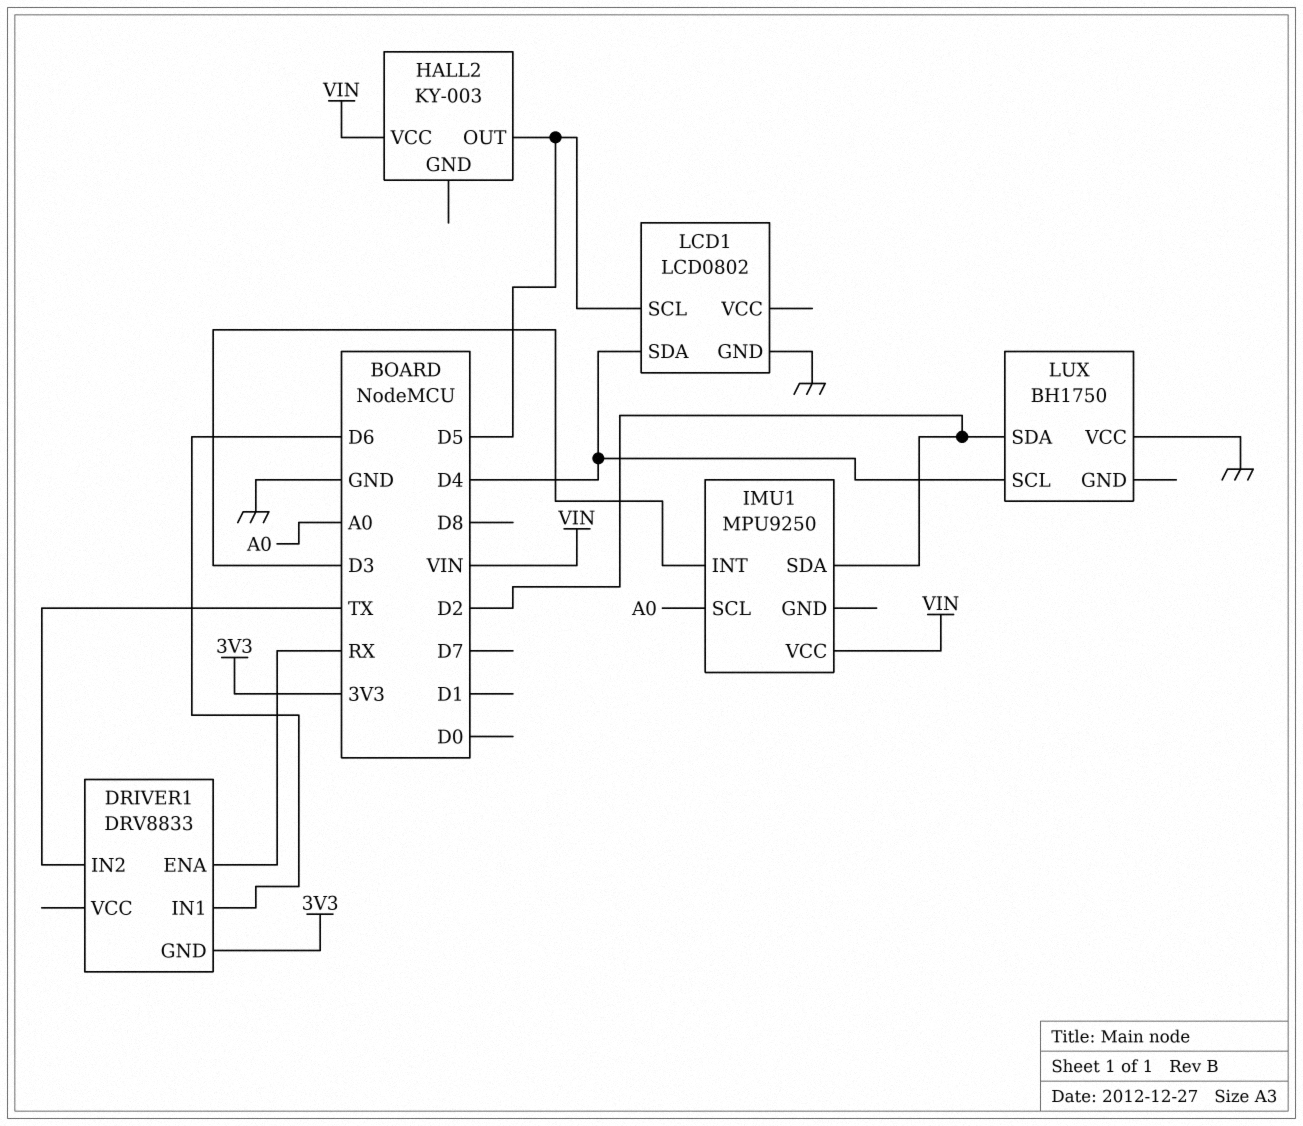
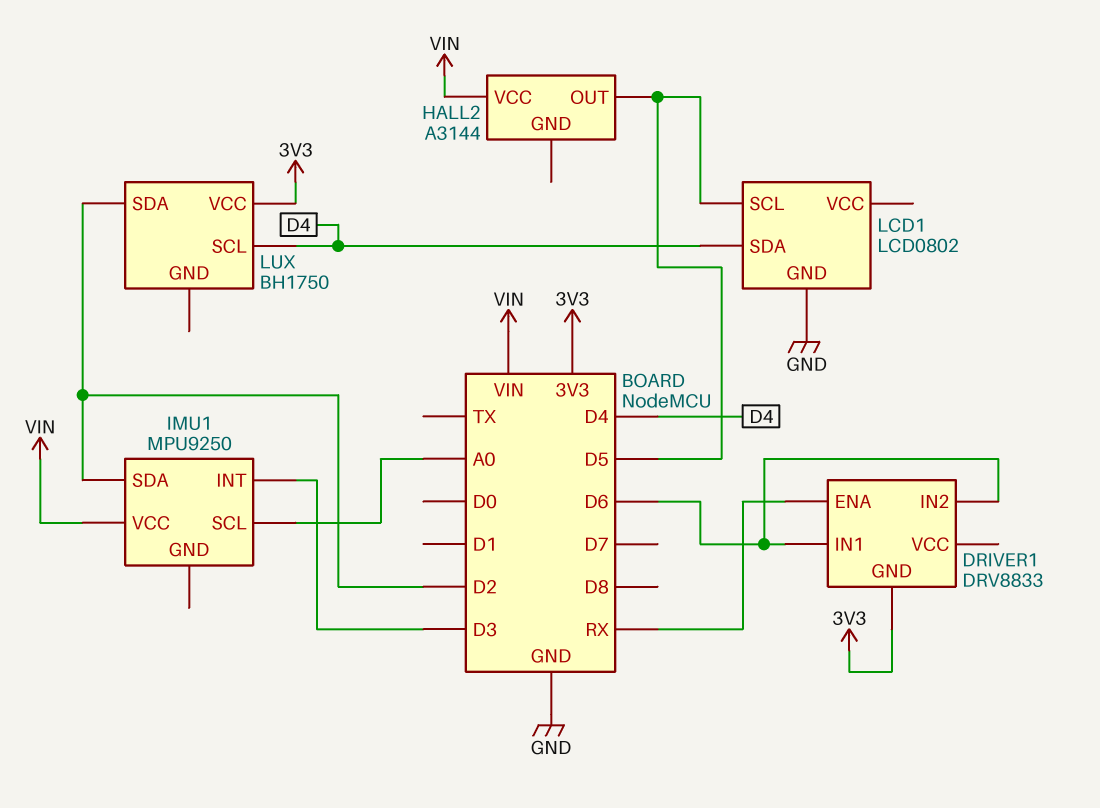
DRIVER1 pin IN2: TX -> D6
HALL2: KY-003 -> A3144
LUX pin VCC: GND -> 3V3

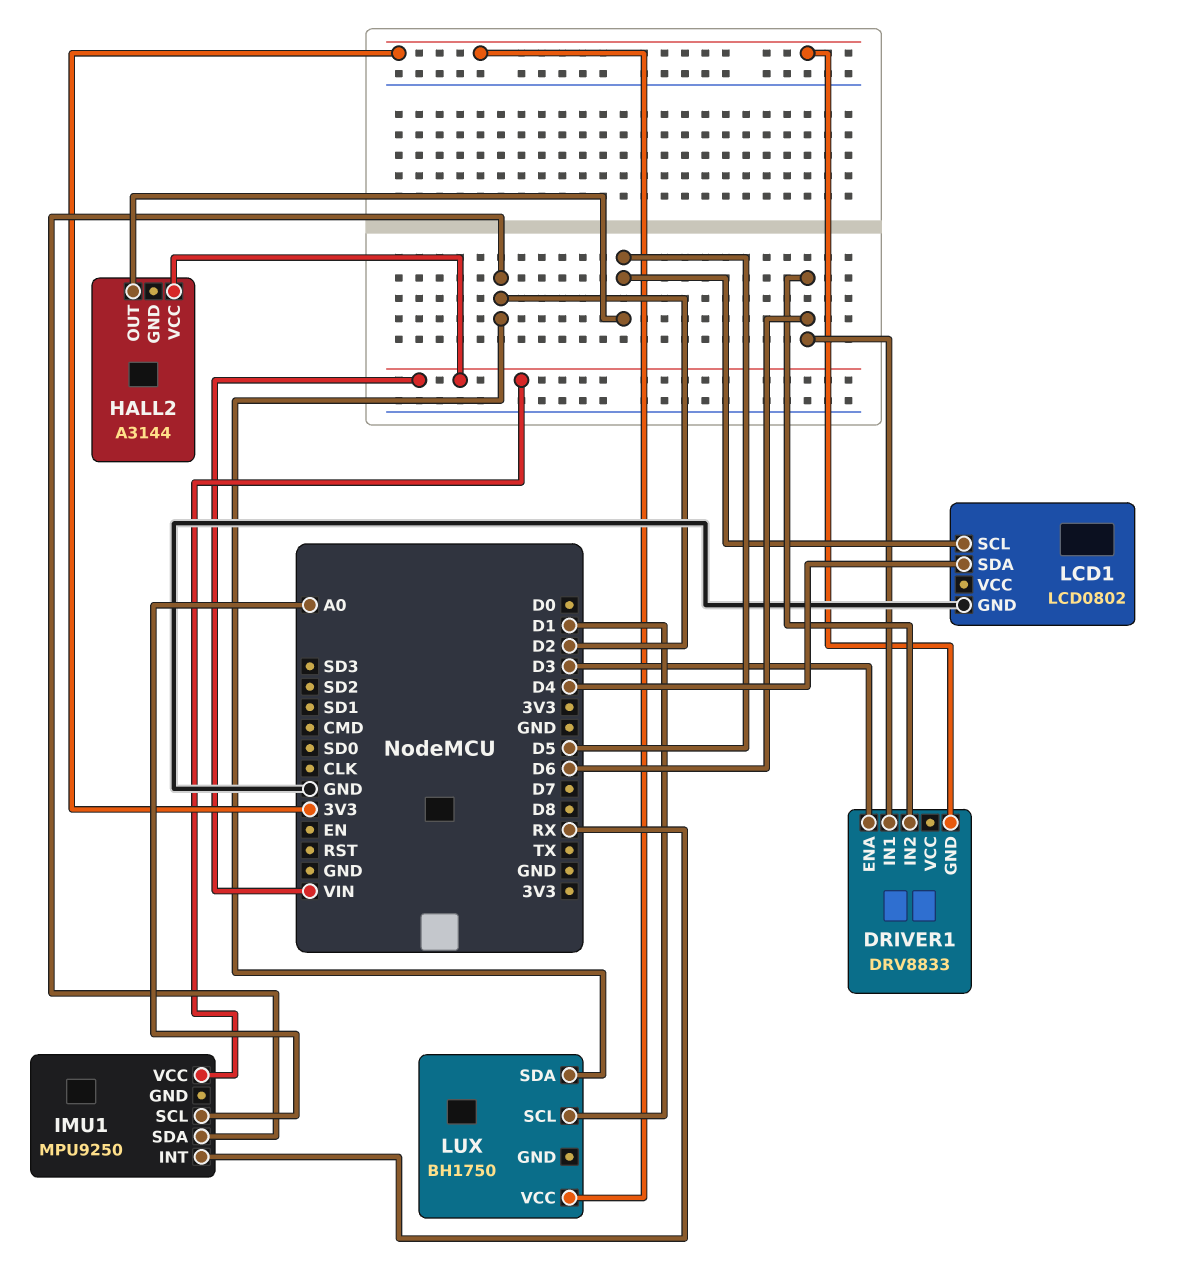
DRIVER1 pin ENA: RX -> D3
IMU1 pin INT: D3 -> RX
LUX pin SCL: D4 -> D1

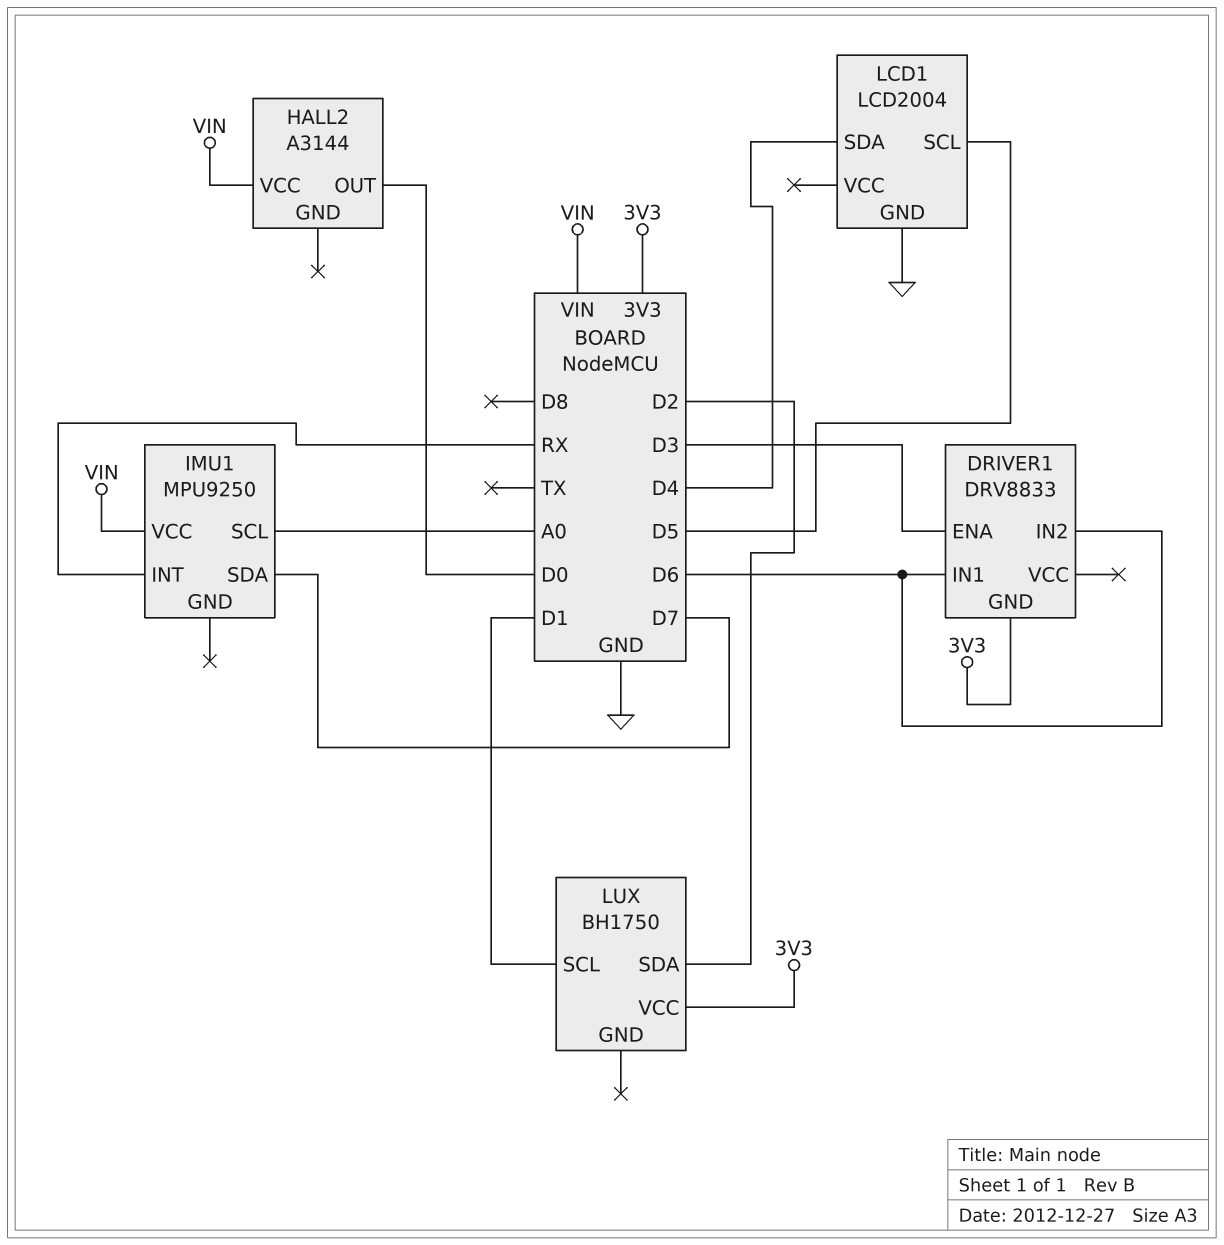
HALL2 pin OUT: D5 -> D0
IMU1 pin SDA: D2 -> D7
LCD1: LCD0802 -> LCD2004

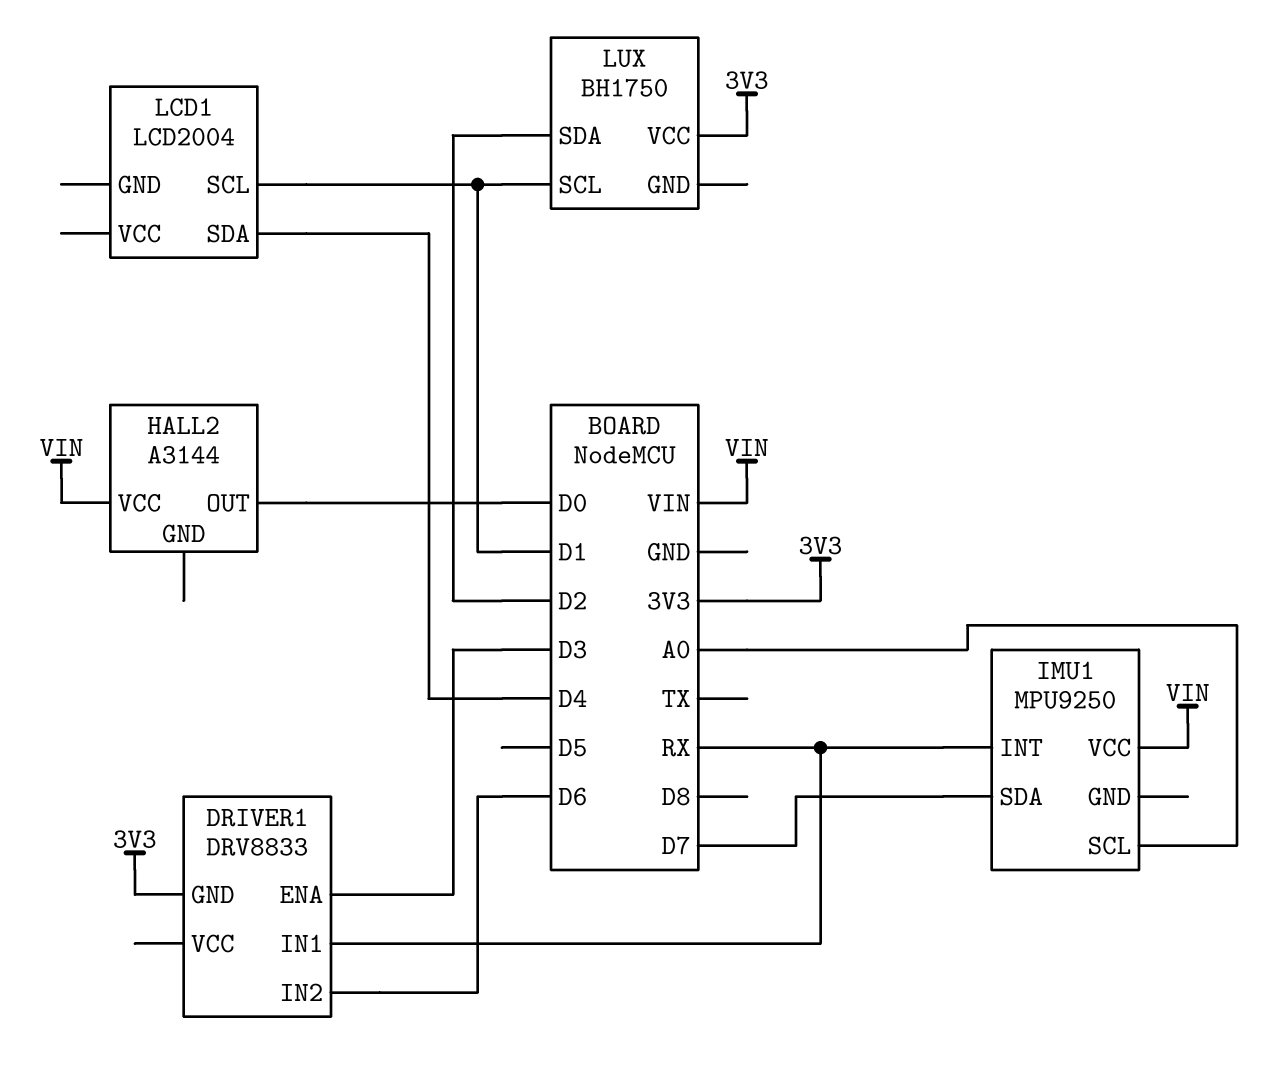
DRIVER1 pin IN1: D6 -> RX
LCD1 pin GND: GND -> none
LCD1 pin SCL: D5 -> D1

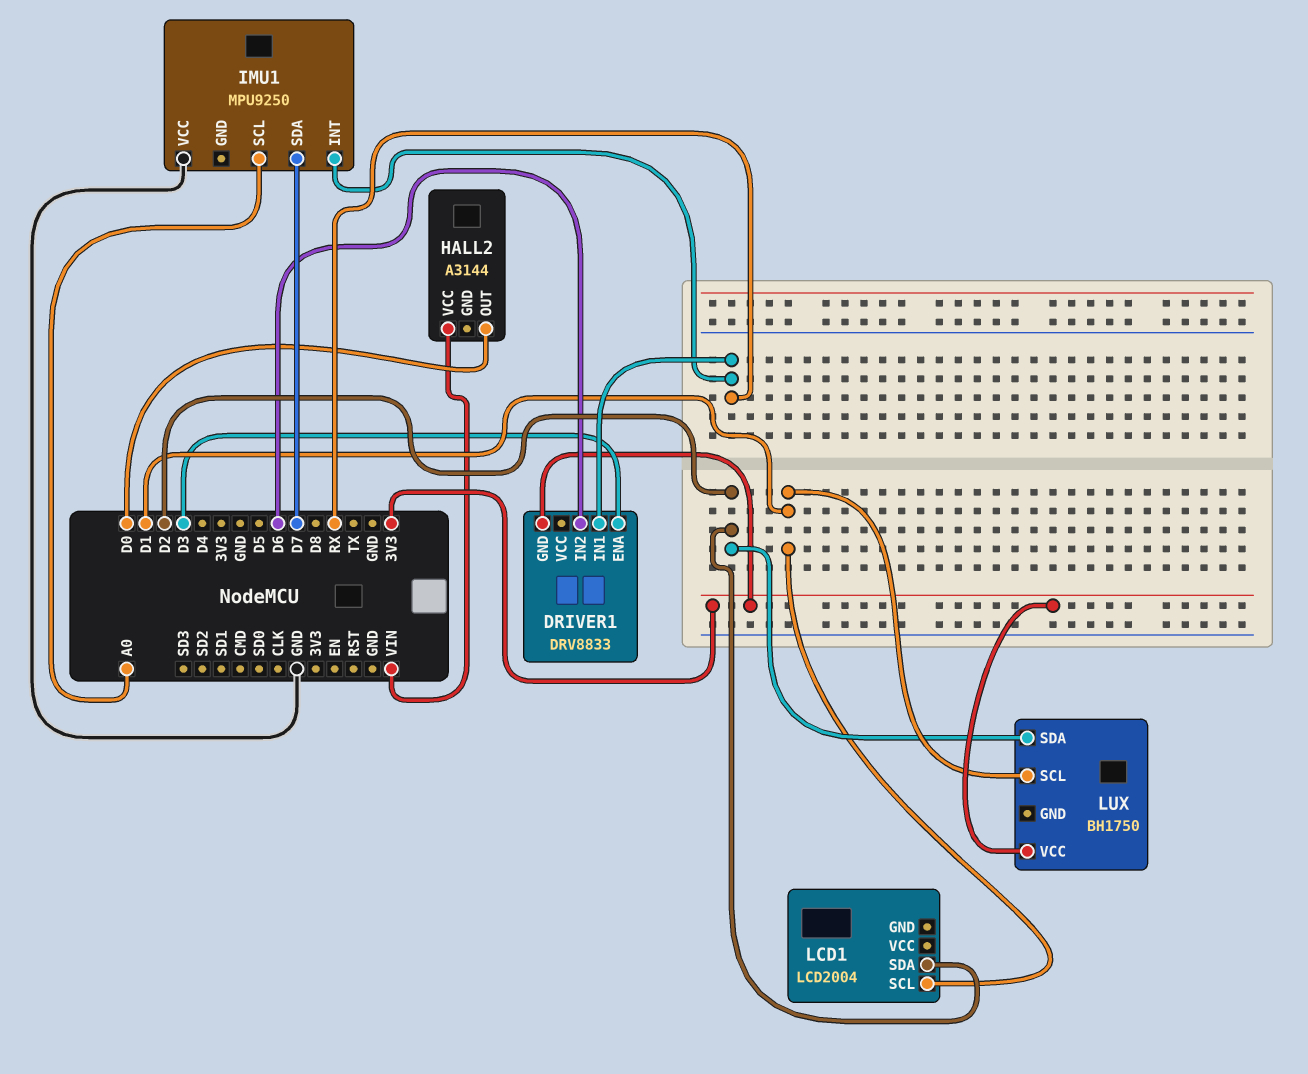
IMU1 pin VCC: VIN -> GND
LCD1 pin SDA: D4 -> D2

